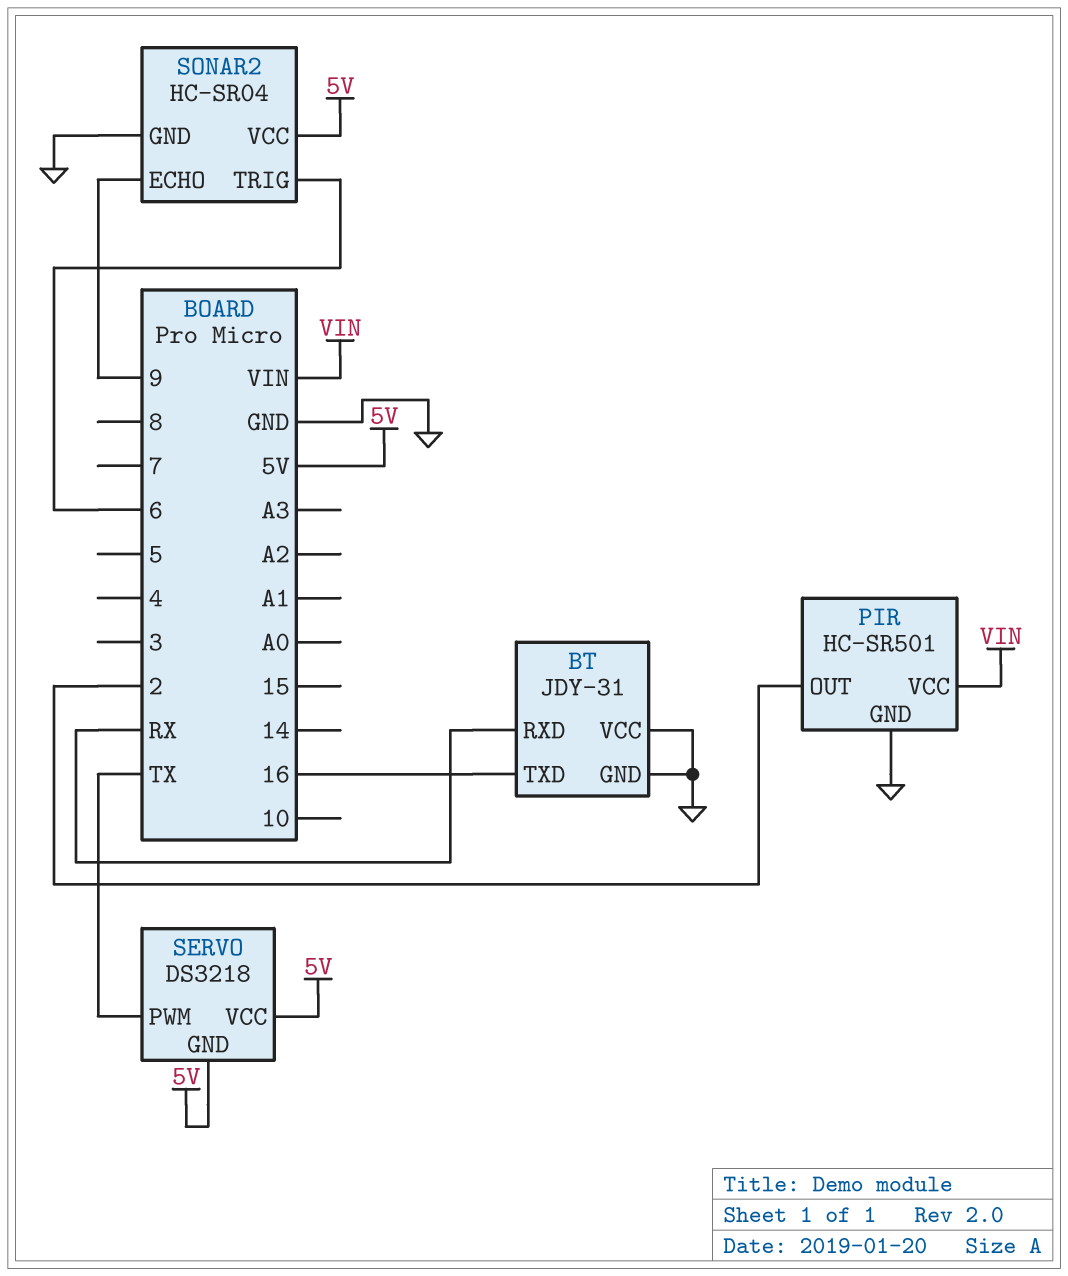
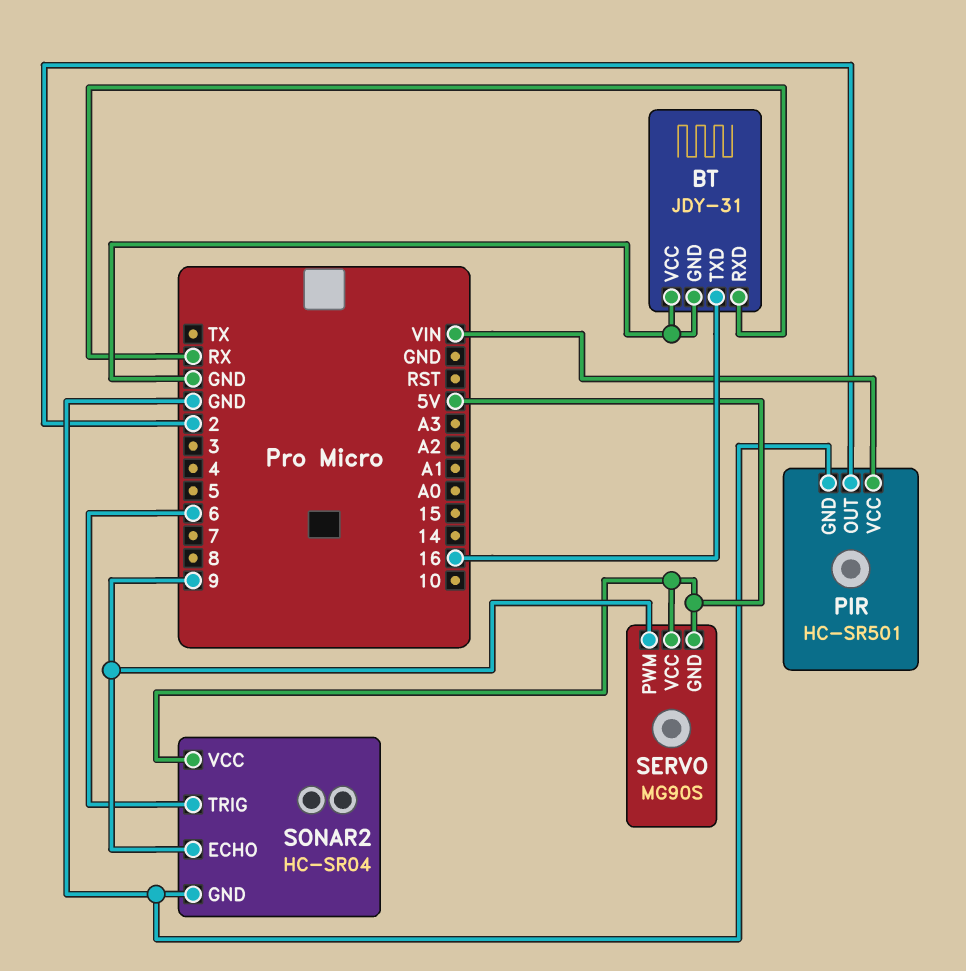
SERVO: DS3218 -> MG90S
SERVO pin PWM: TX -> 9

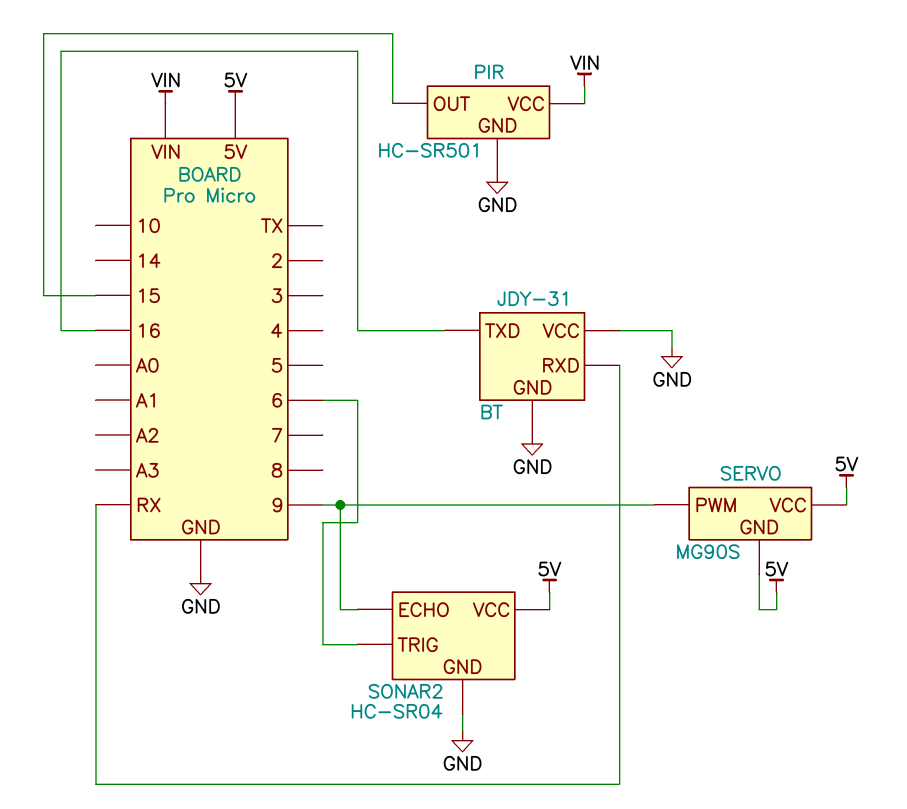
PIR pin OUT: 2 -> 15

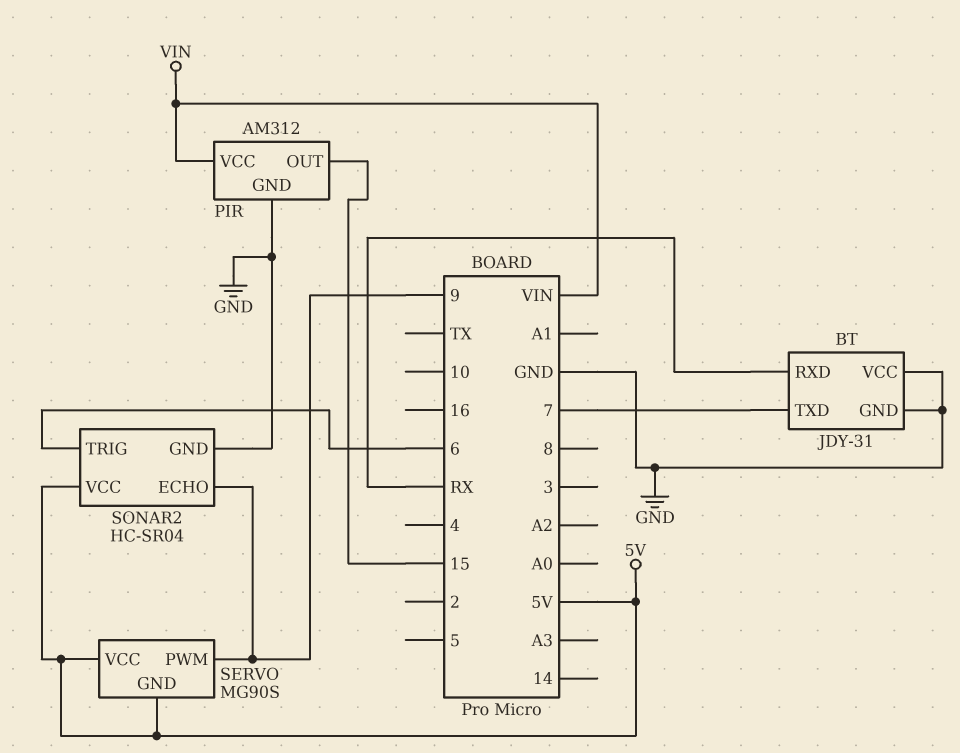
BT pin TXD: 16 -> 7
PIR: HC-SR501 -> AM312

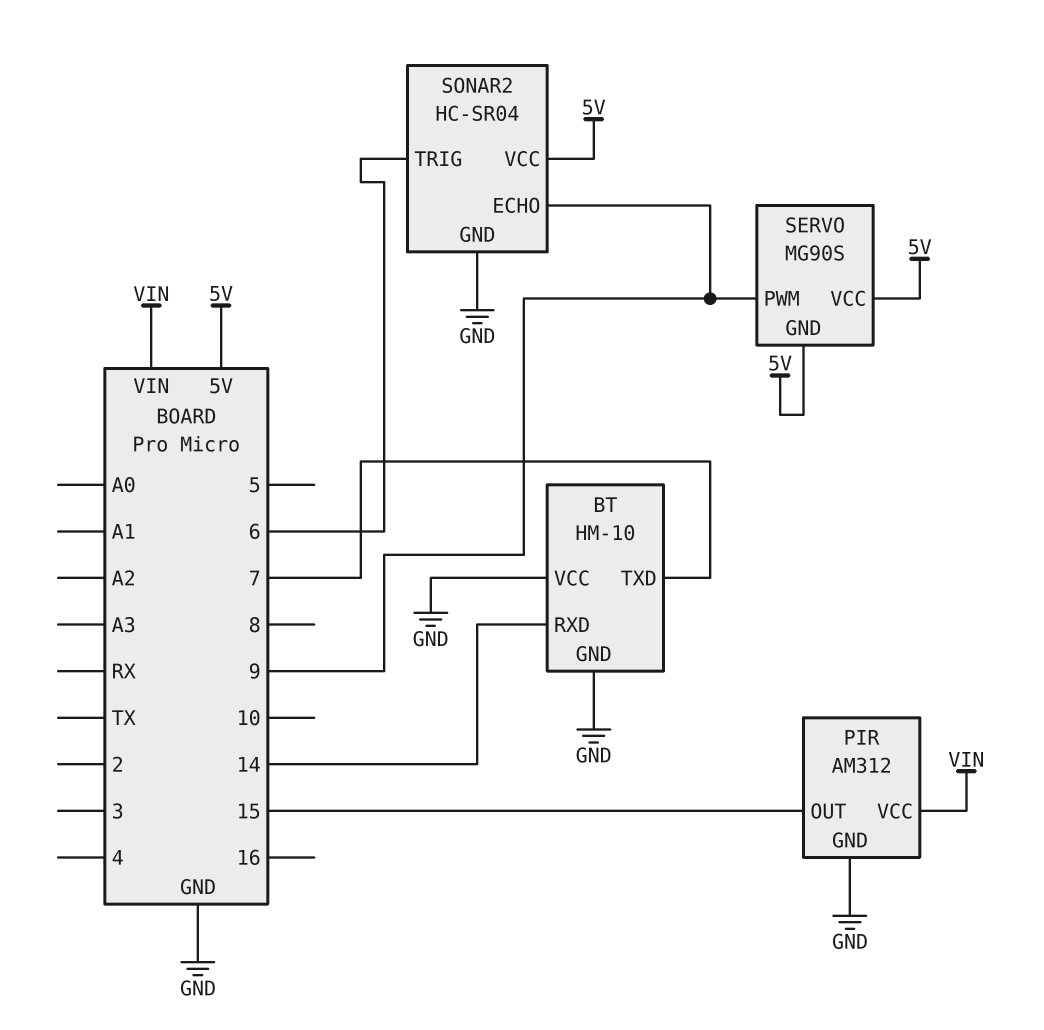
BT: JDY-31 -> HM-10
BT pin RXD: RX -> 14

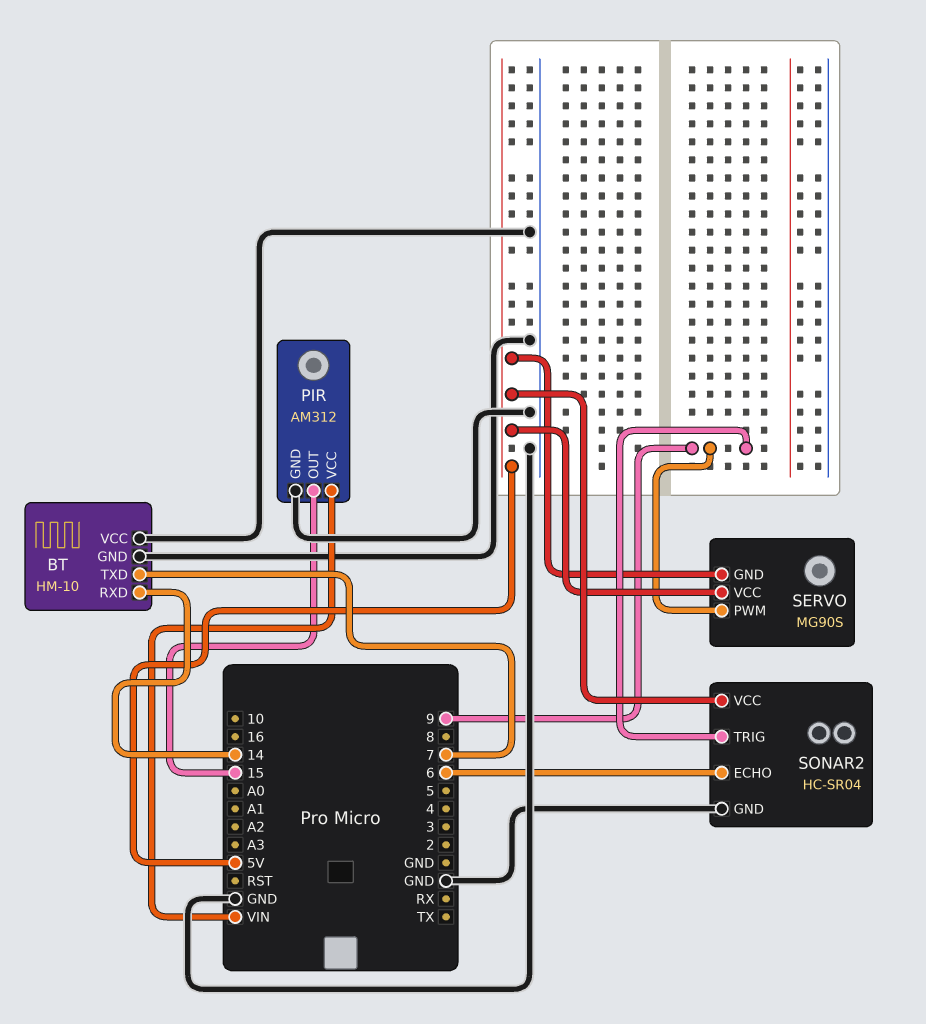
SONAR2 pin ECHO: 9 -> 6
SONAR2 pin TRIG: 6 -> 9

